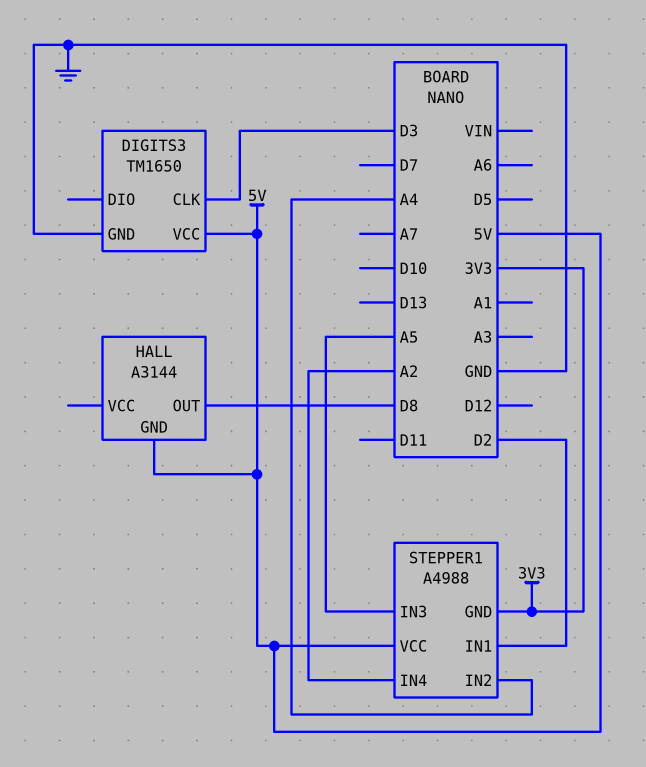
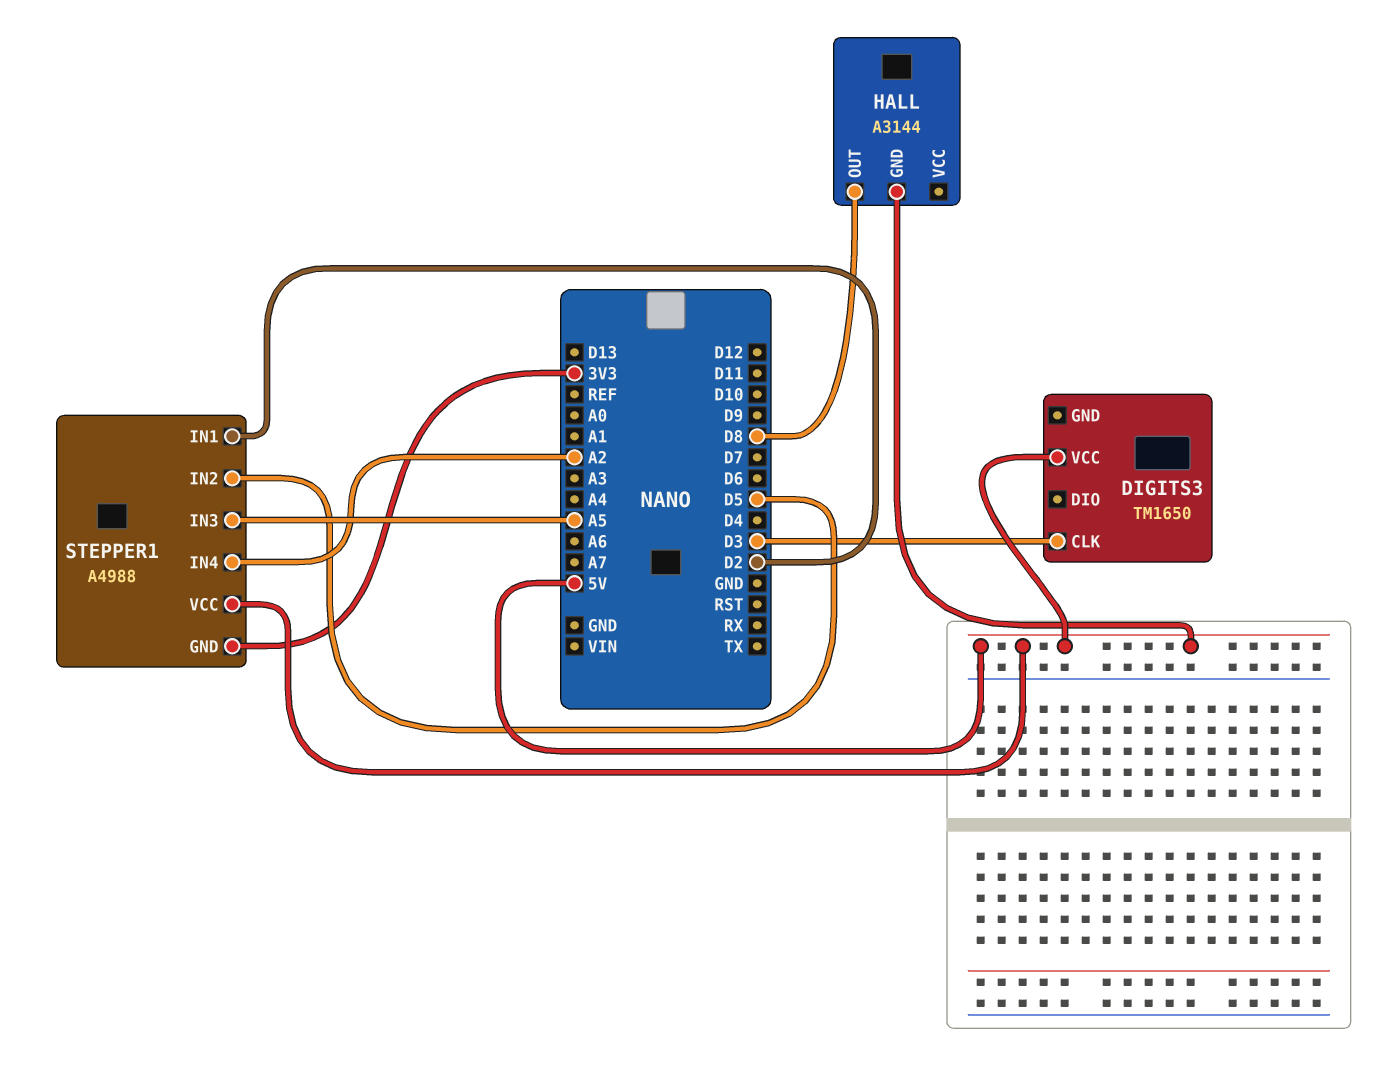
DIGITS3 pin GND: GND -> none
STEPPER1 pin IN2: A4 -> D5

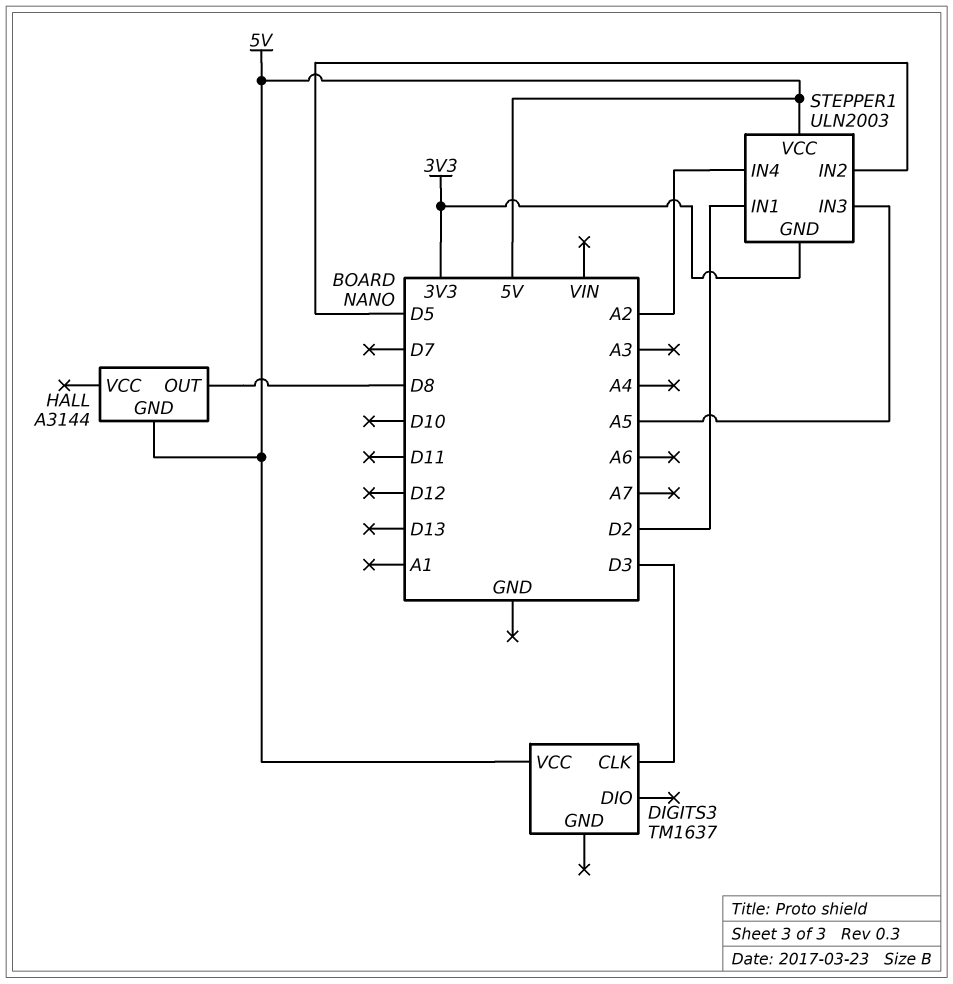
DIGITS3: TM1650 -> TM1637
STEPPER1: A4988 -> ULN2003

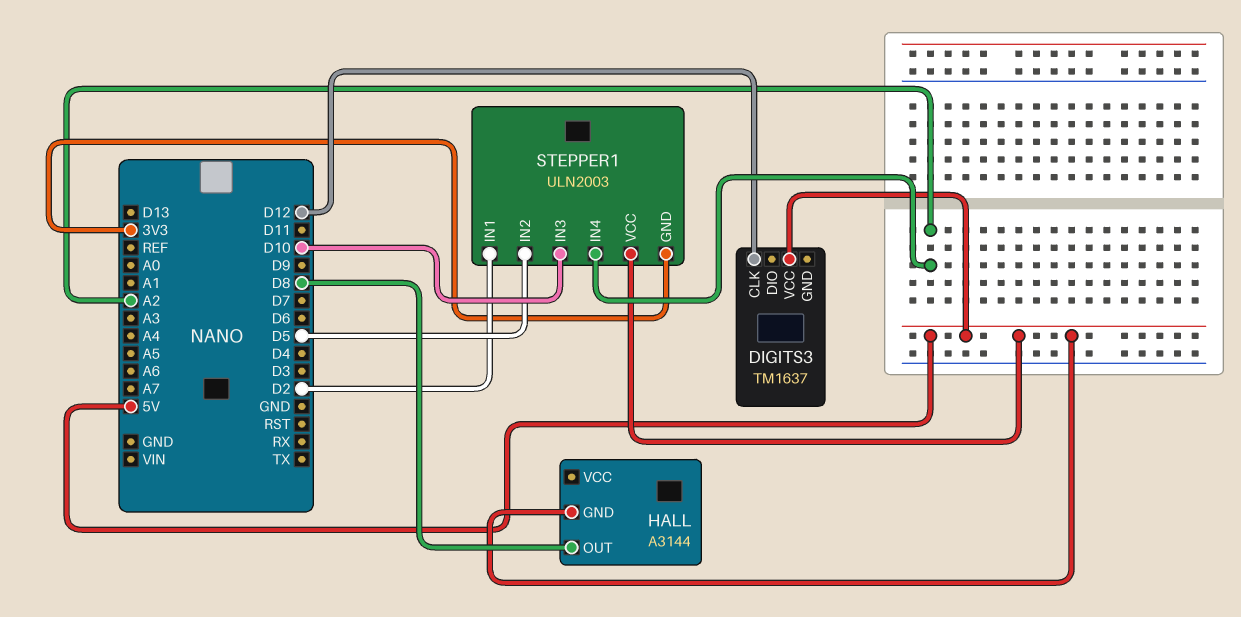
DIGITS3 pin CLK: D3 -> D12
STEPPER1 pin IN3: A5 -> D10

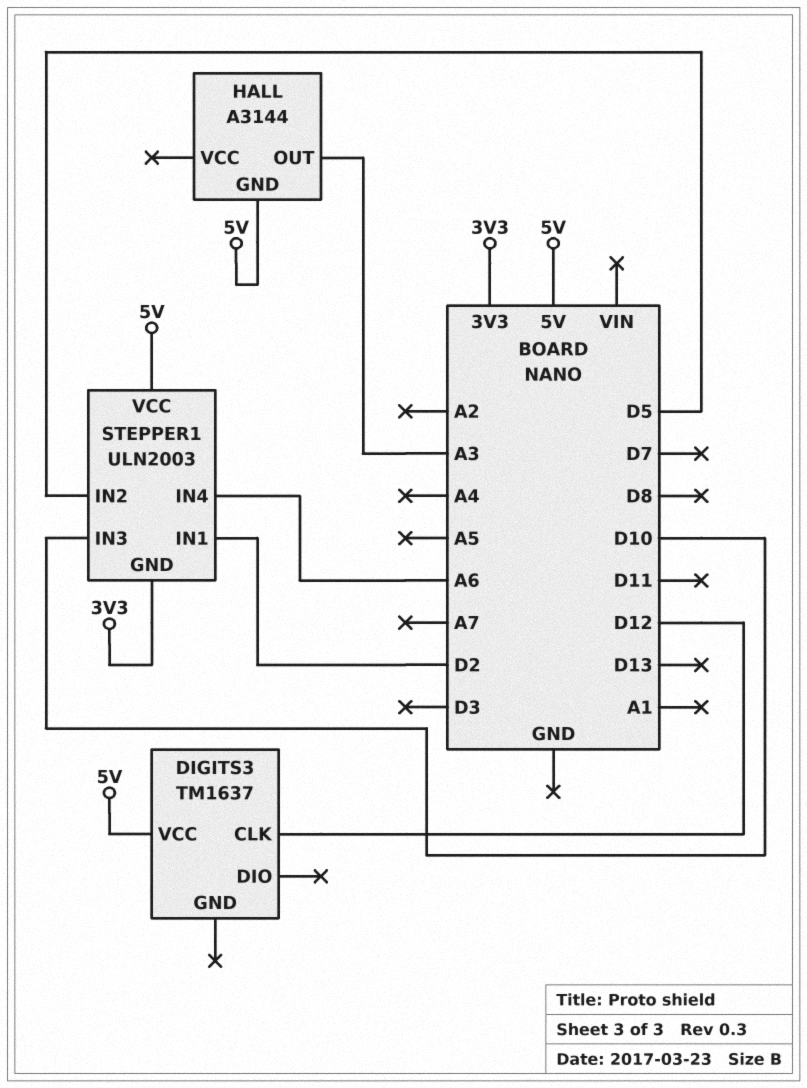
HALL pin OUT: D8 -> A3
STEPPER1 pin IN4: A2 -> A6

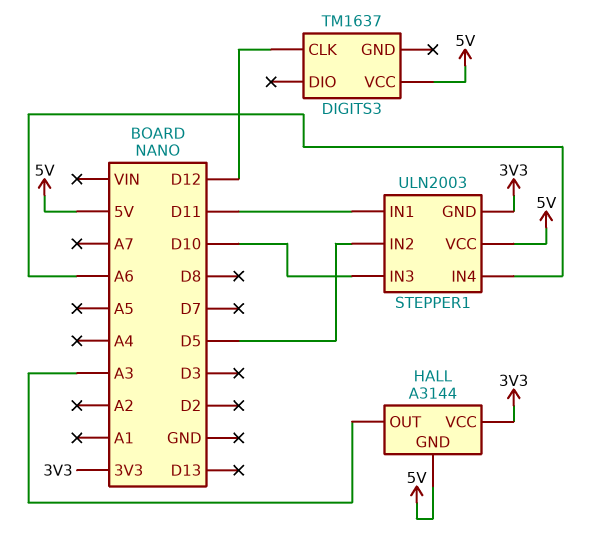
HALL pin VCC: none -> 3V3
STEPPER1 pin IN1: D2 -> D11

